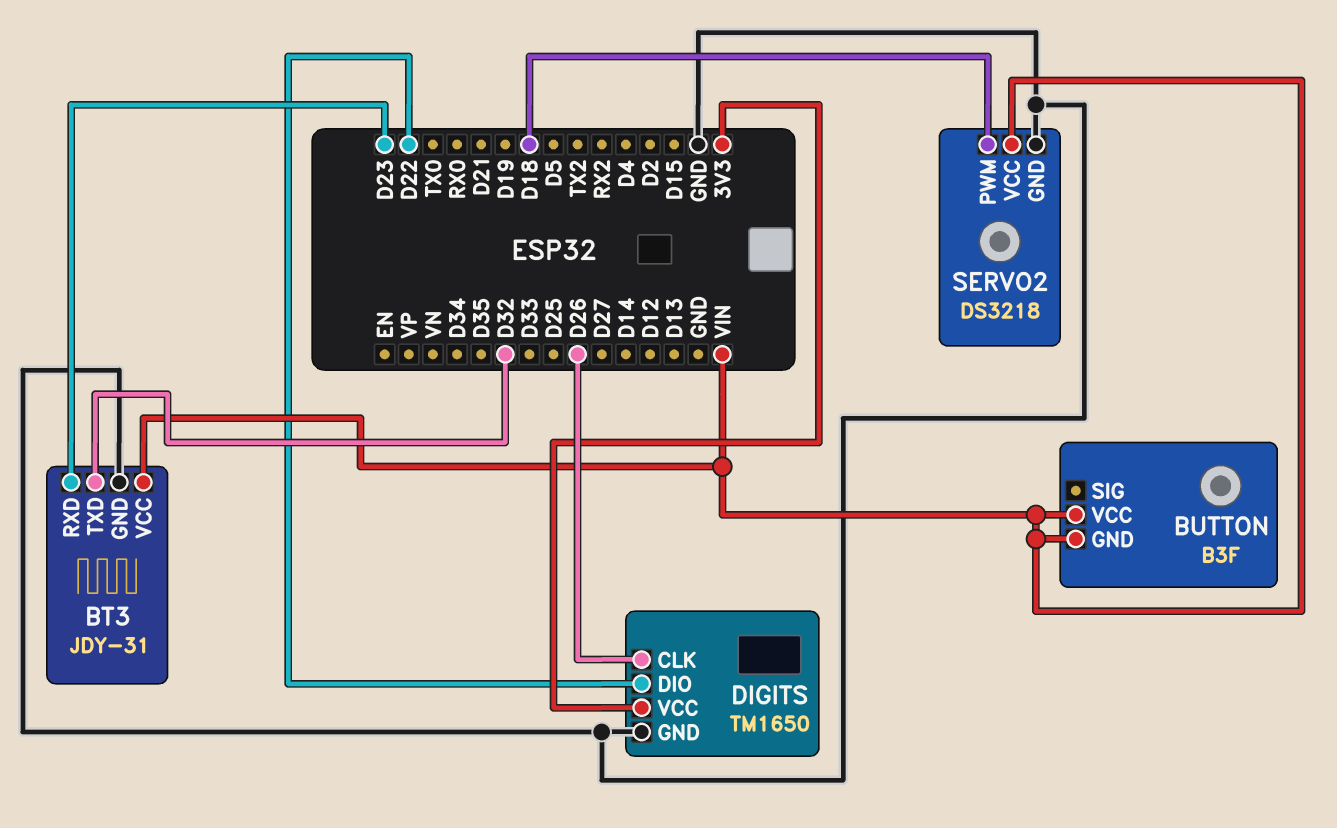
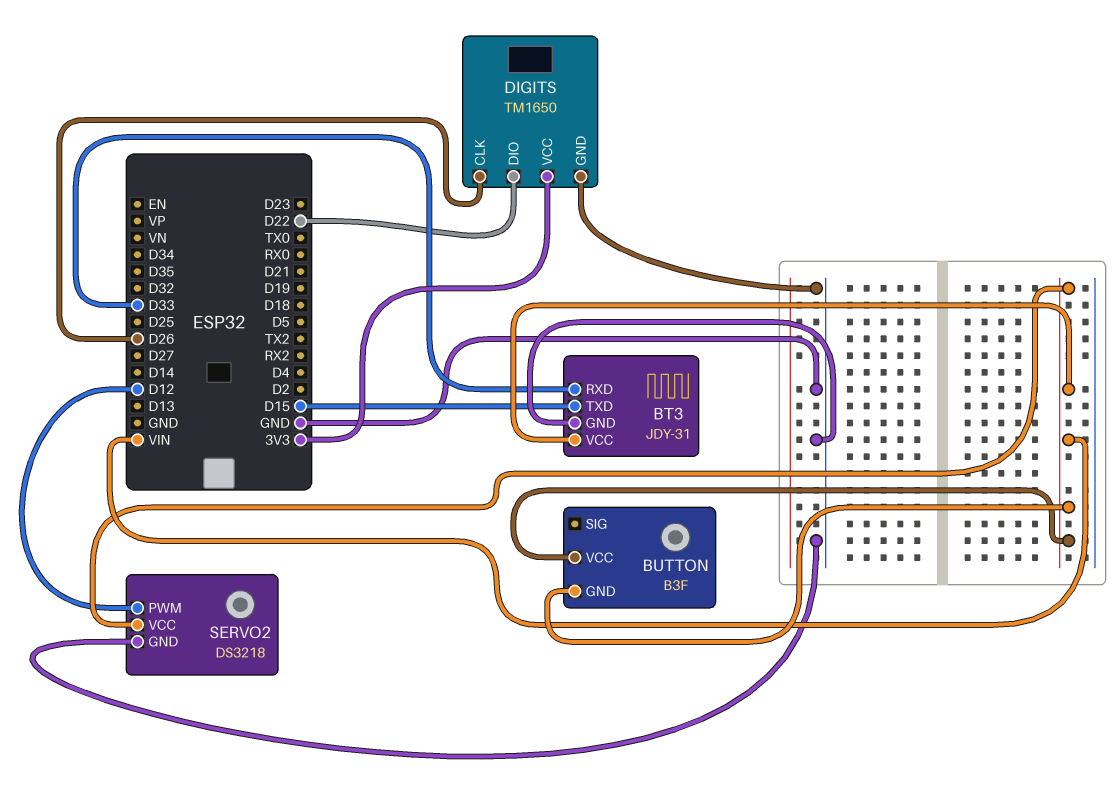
BT3 pin RXD: D23 -> D33
BT3 pin TXD: D32 -> D15
SERVO2 pin PWM: D18 -> D12

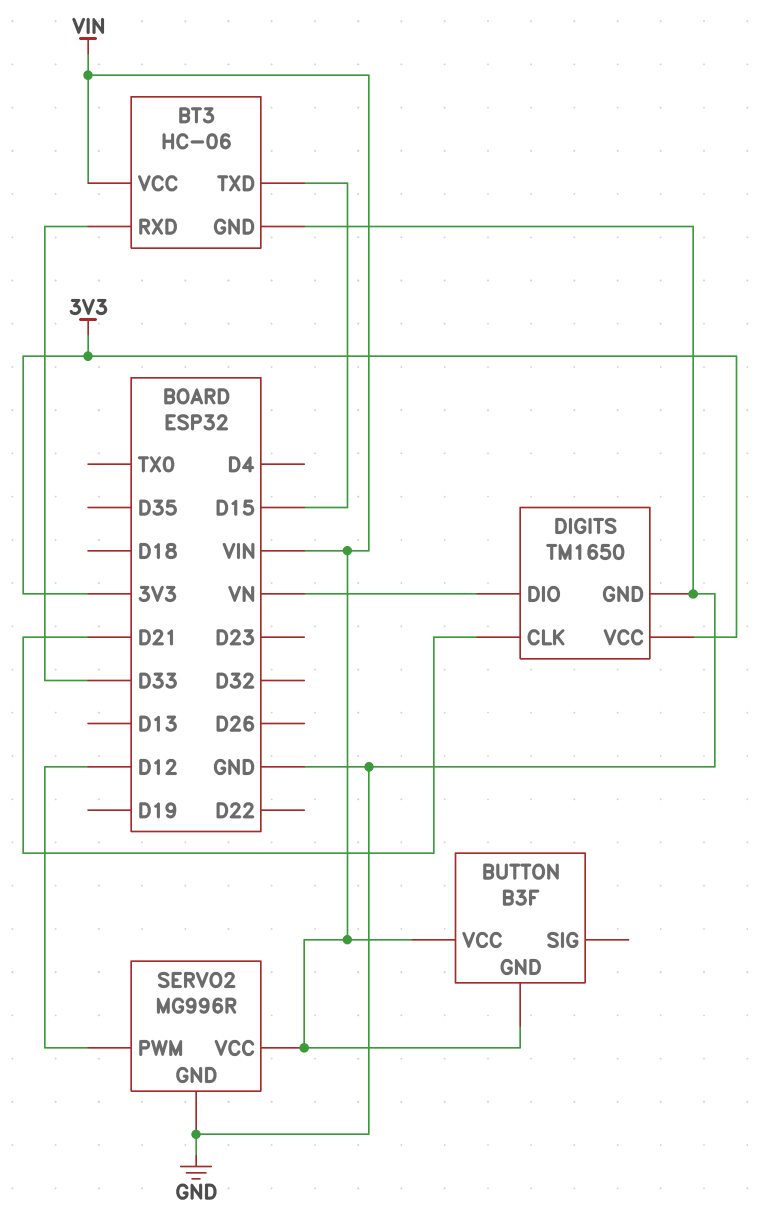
BT3: JDY-31 -> HC-06
DIGITS pin CLK: D26 -> D21
DIGITS pin DIO: D22 -> VN
SERVO2: DS3218 -> MG996R

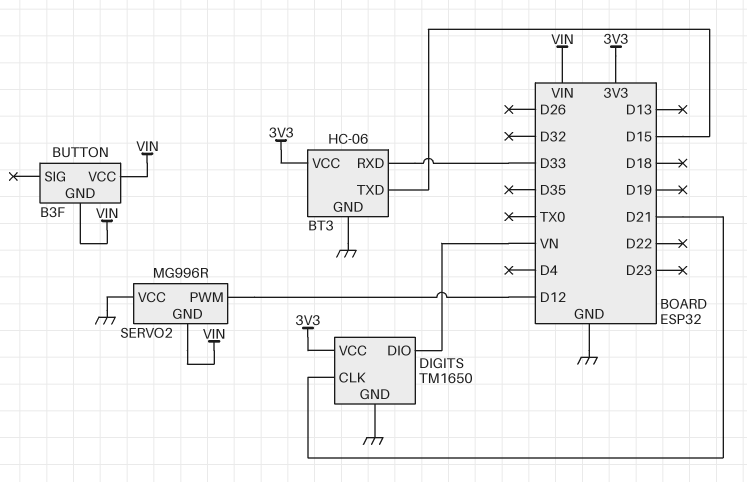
BT3 pin VCC: VIN -> 3V3
SERVO2 pin GND: GND -> VIN
SERVO2 pin VCC: VIN -> GND

